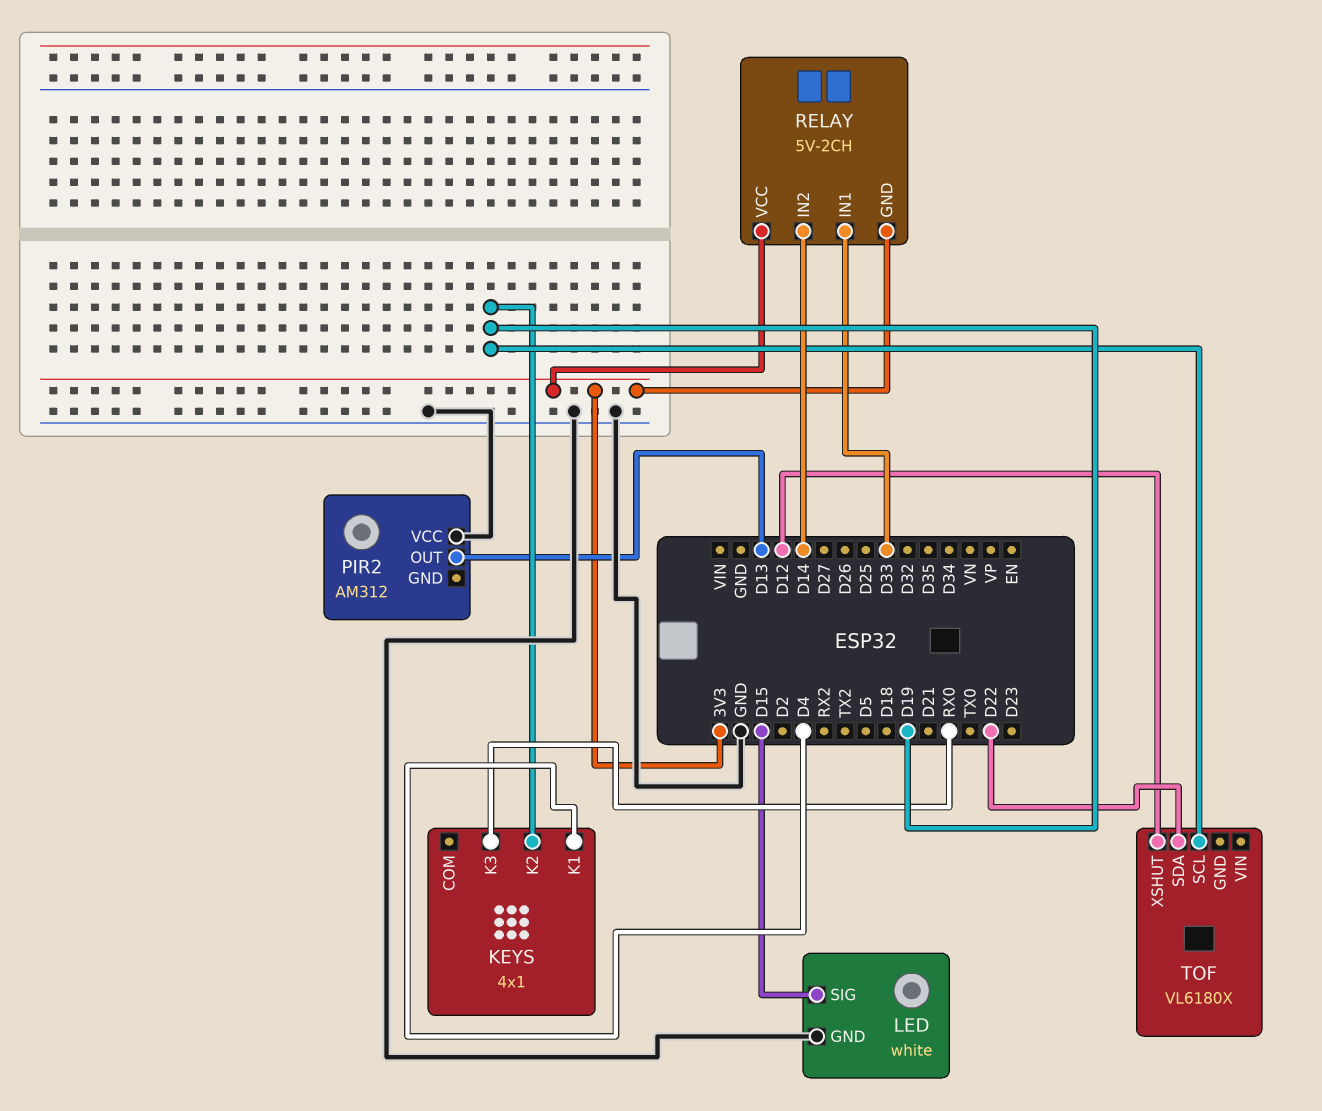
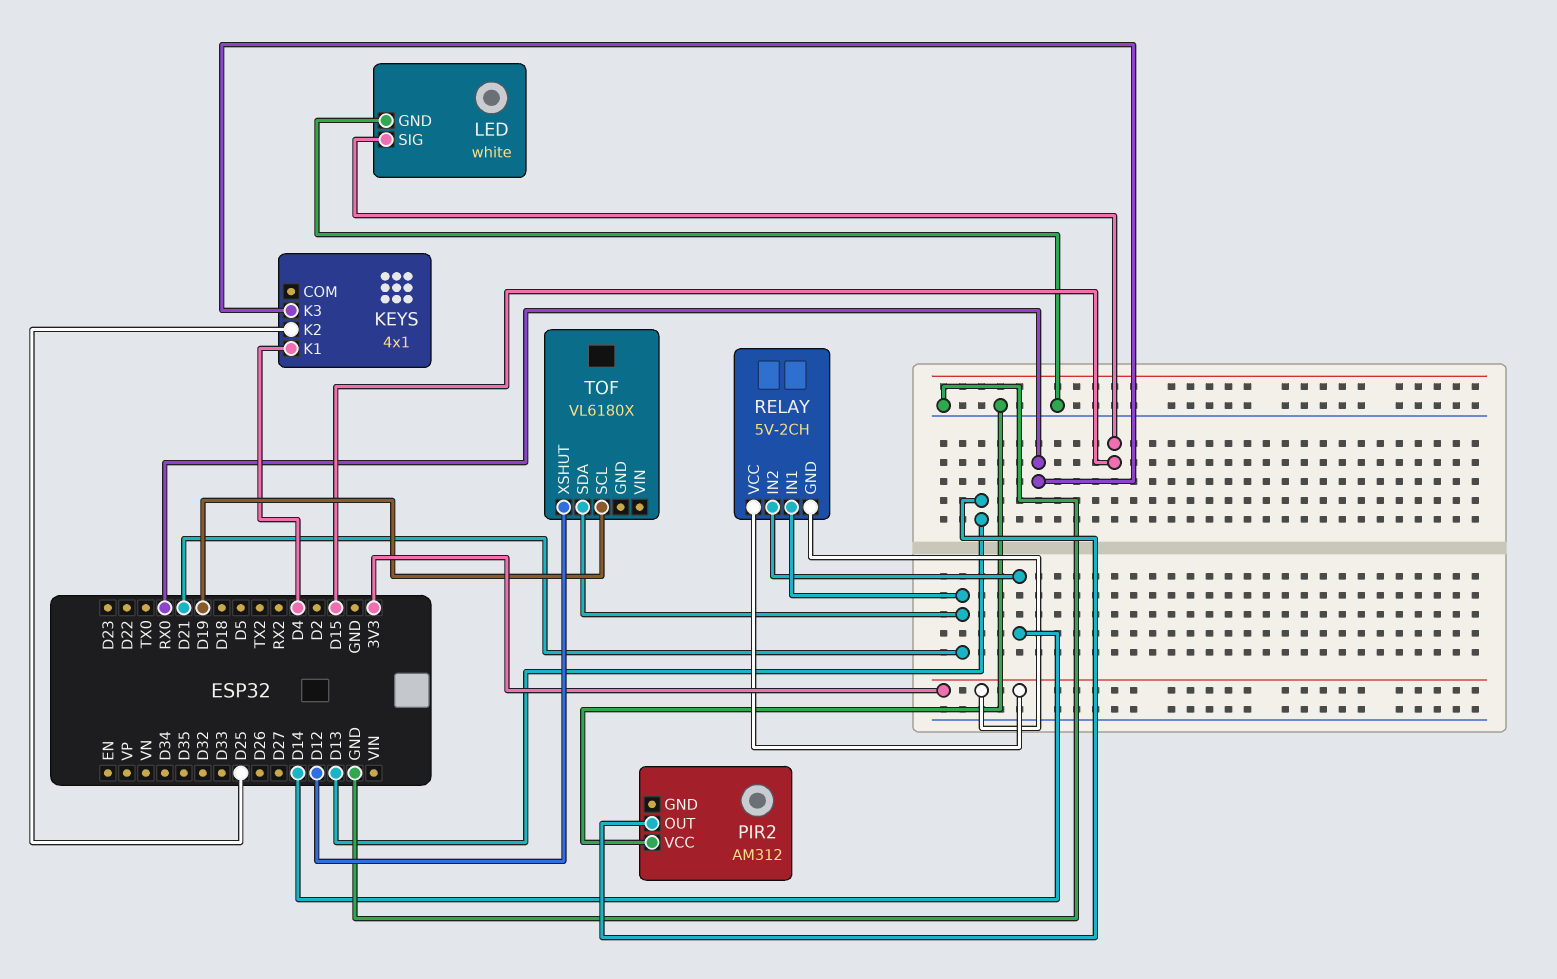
KEYS pin K2: D19 -> D25
RELAY pin IN1: D33 -> D21
TOF pin SDA: D22 -> D21

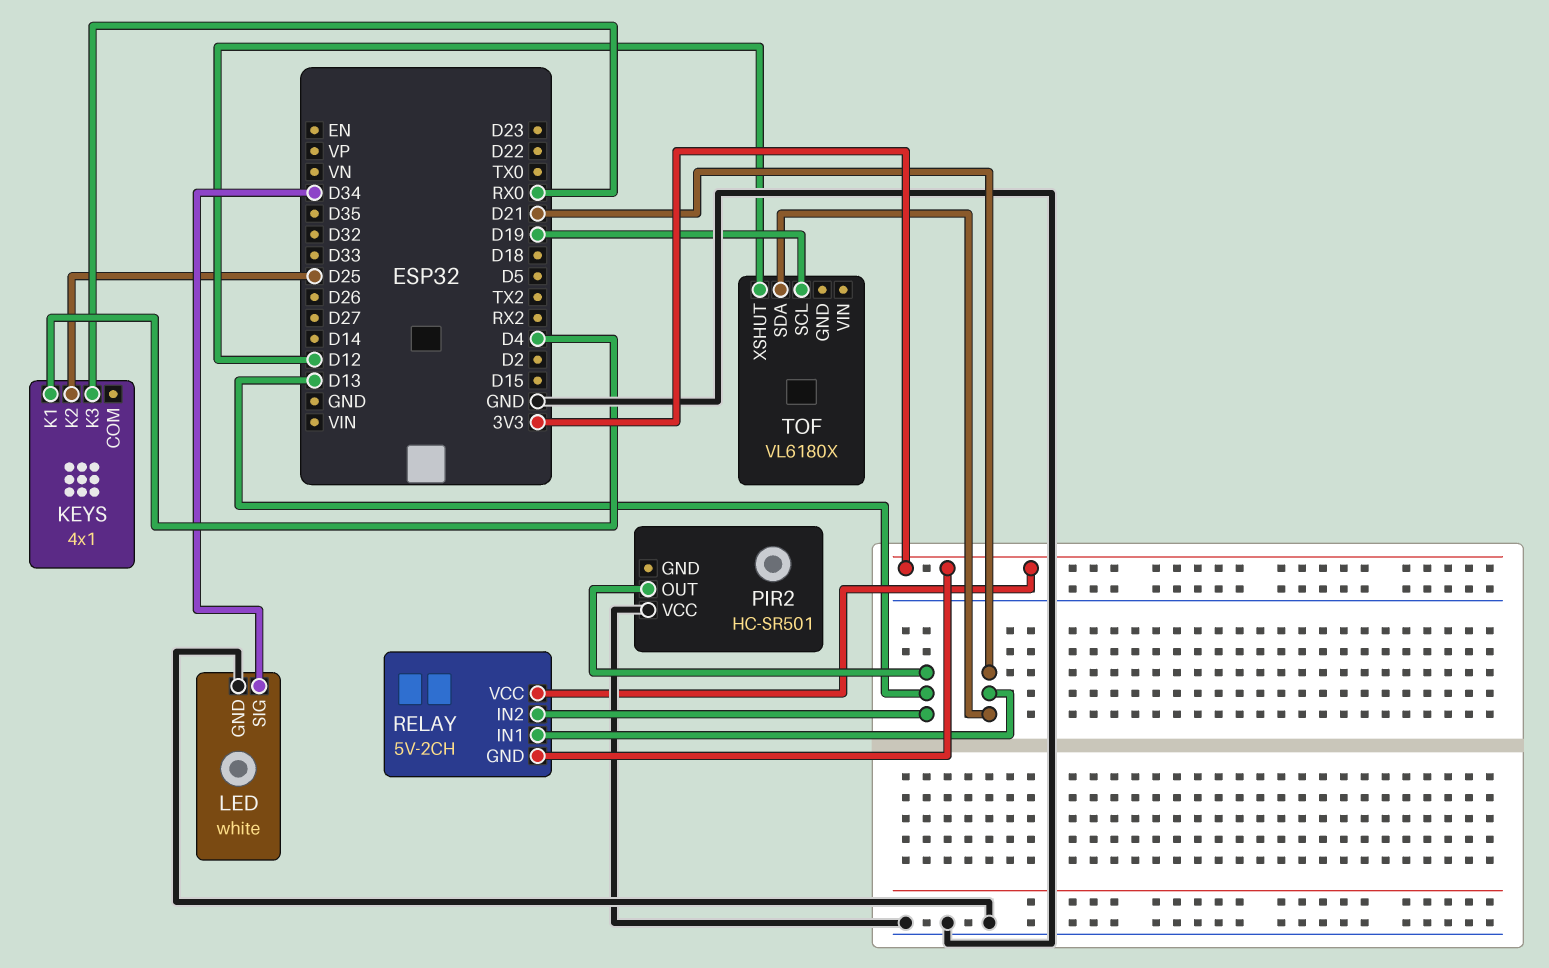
LED pin SIG: D15 -> D34
PIR2: AM312 -> HC-SR501
RELAY pin IN2: D14 -> D13

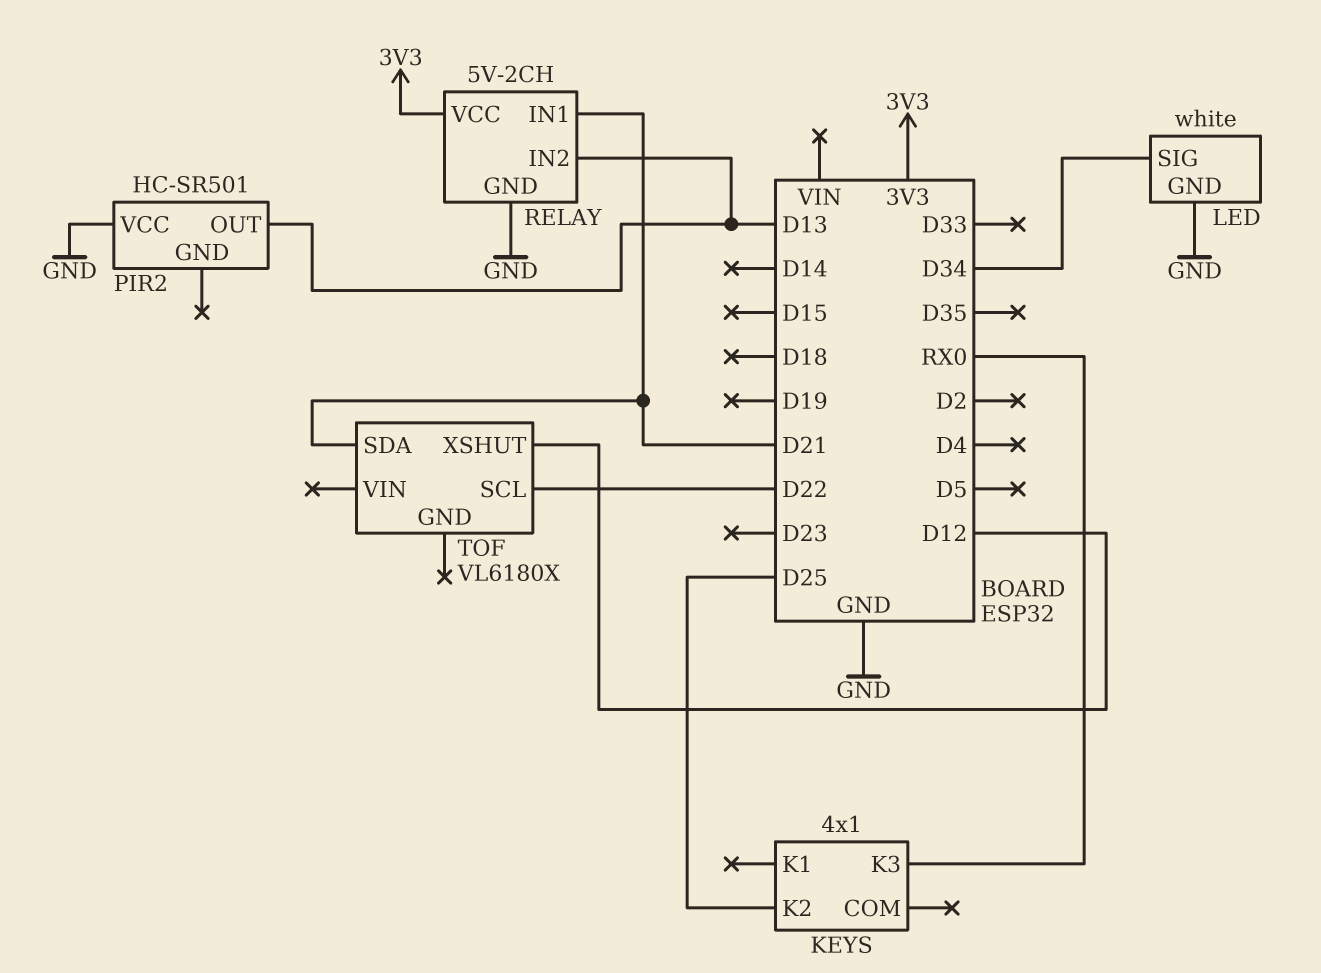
KEYS pin K1: D4 -> none
RELAY pin GND: 3V3 -> GND
TOF pin SCL: D19 -> D22

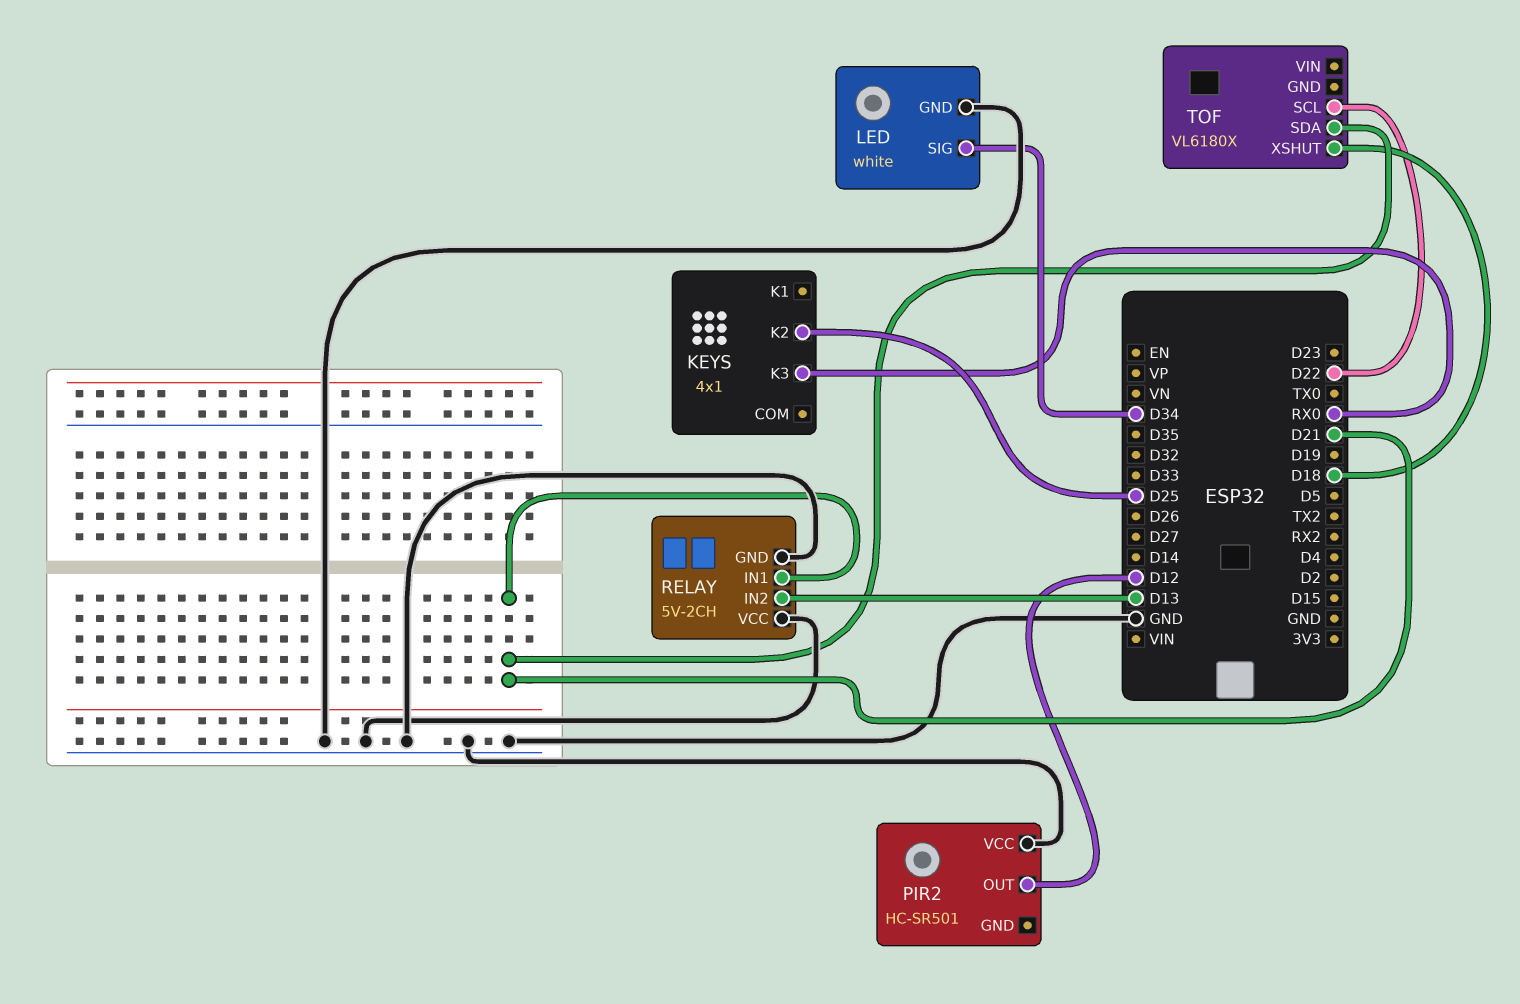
PIR2 pin OUT: D13 -> D12
RELAY pin VCC: 3V3 -> GND
TOF pin XSHUT: D12 -> D18

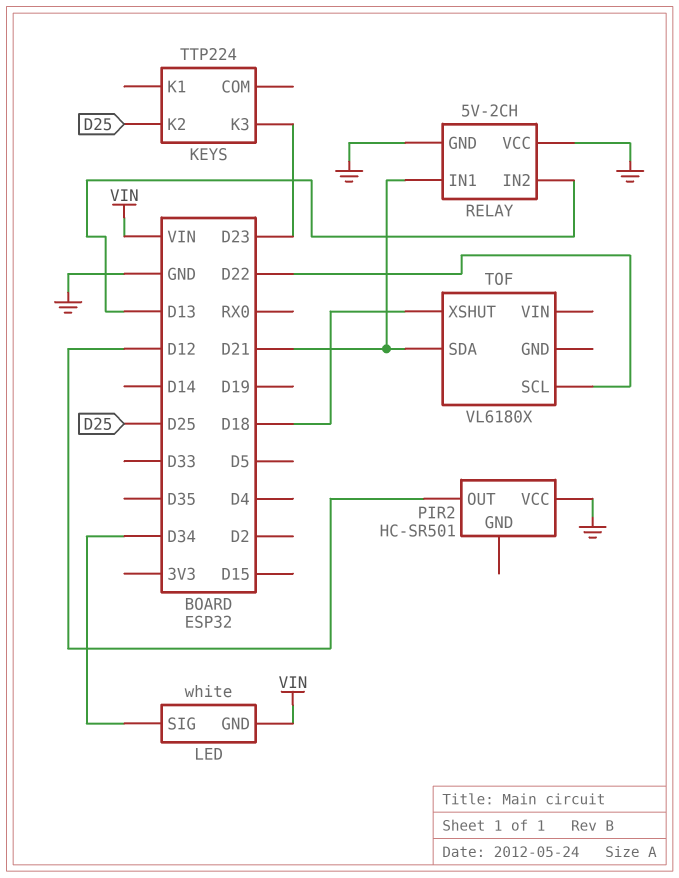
KEYS: 4x1 -> TTP224
KEYS pin K3: RX0 -> D23
LED pin GND: GND -> VIN

